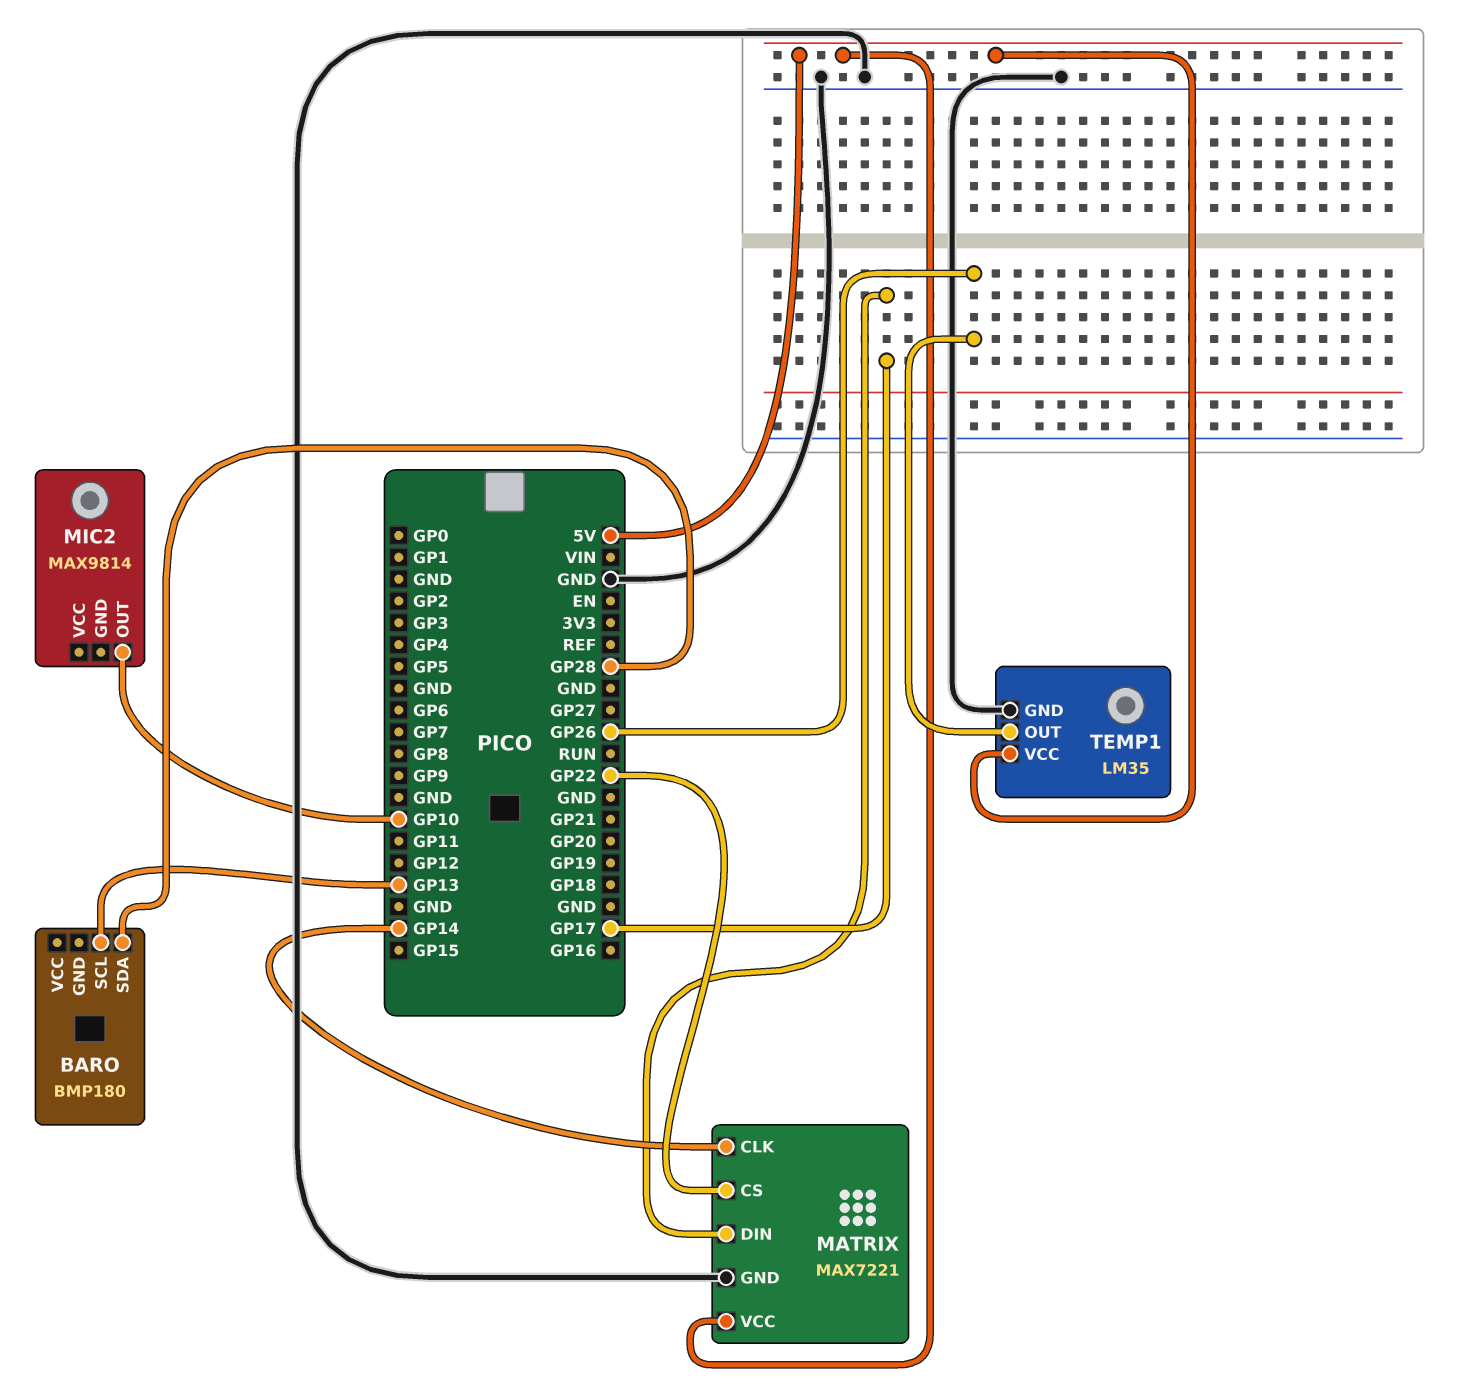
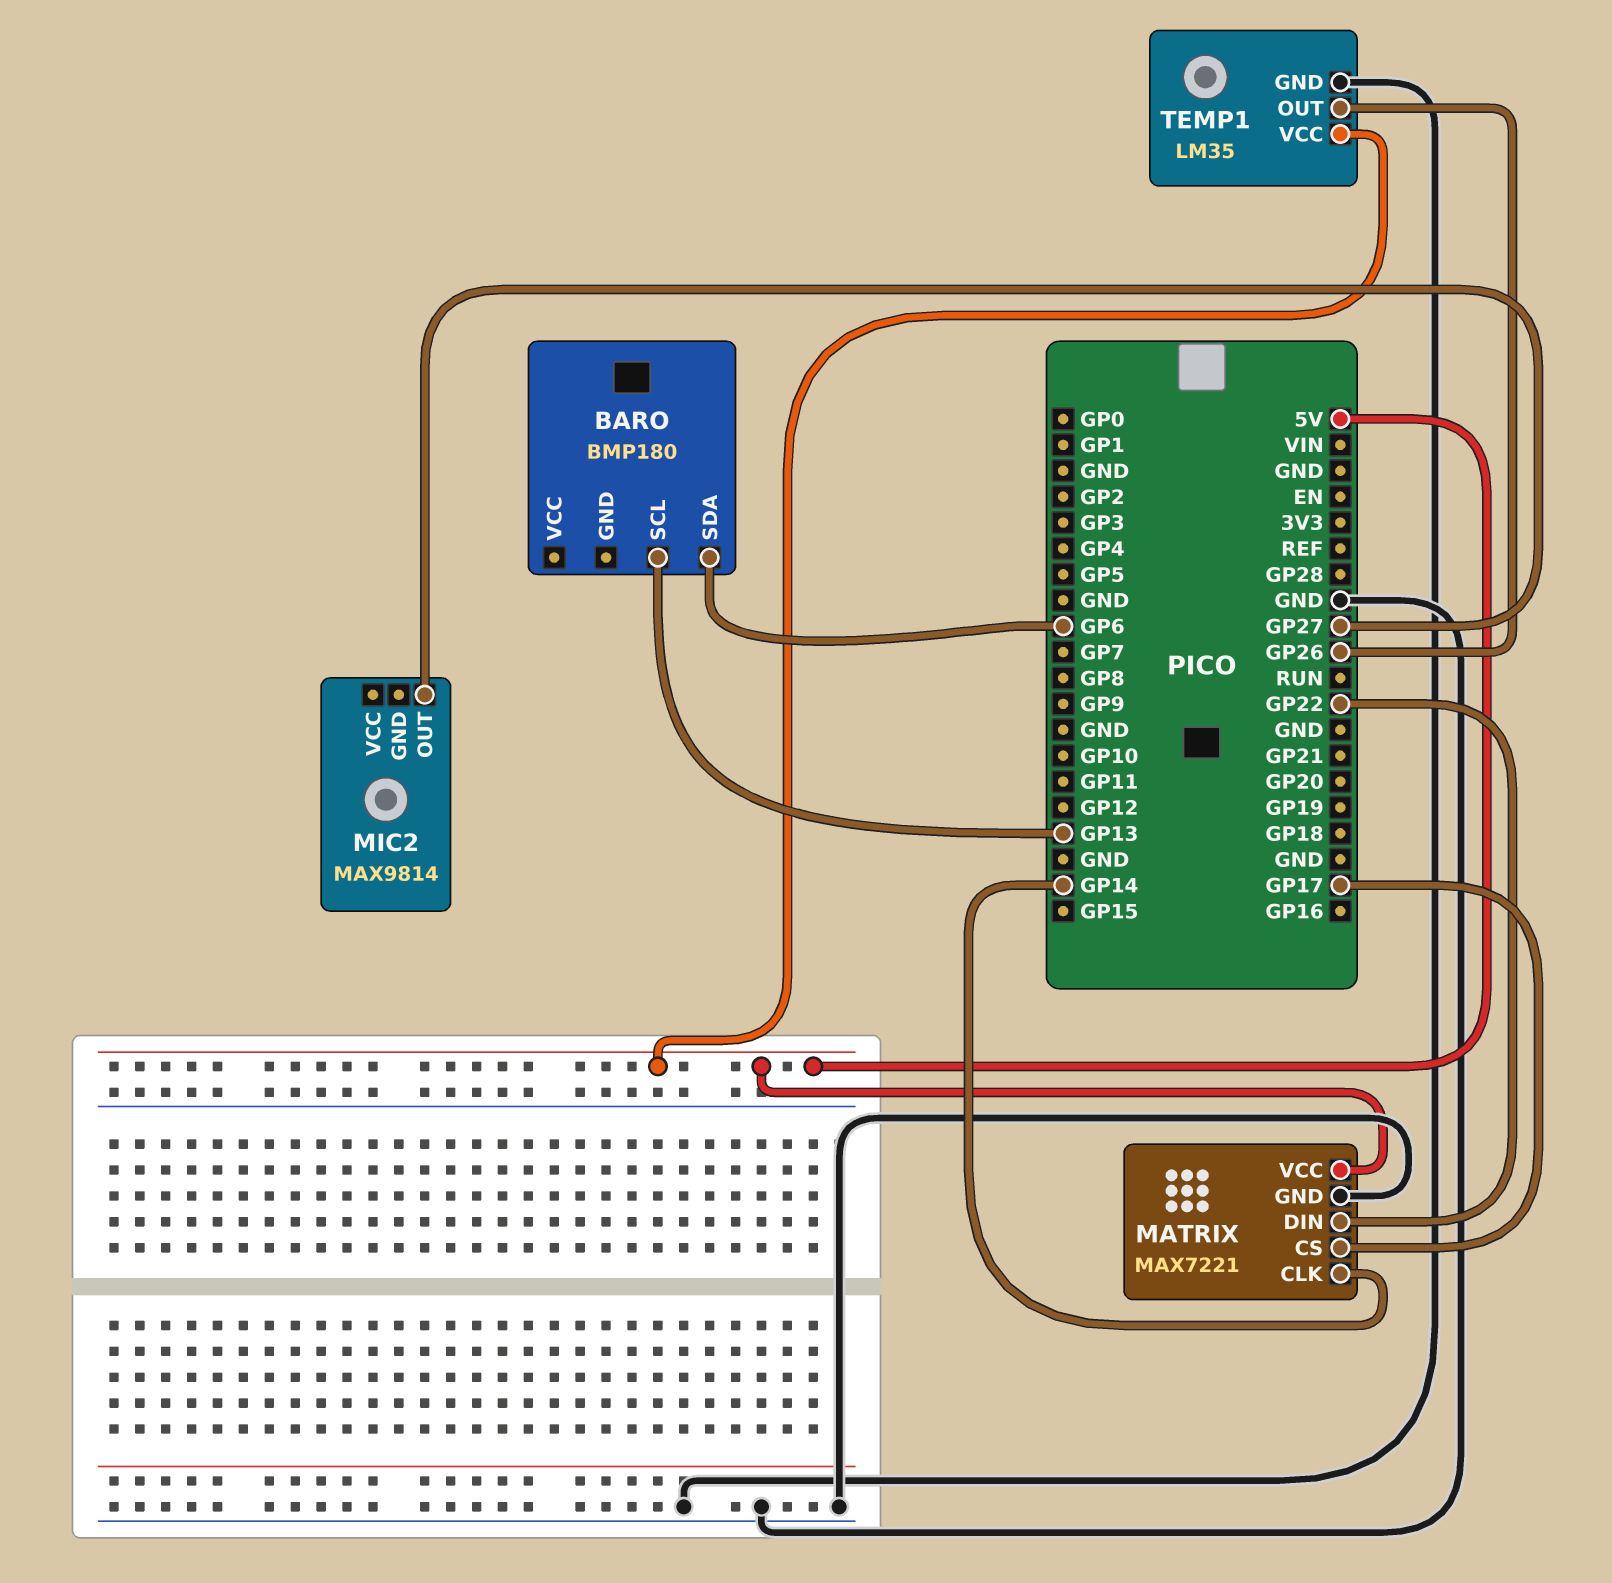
BARO pin SDA: GP28 -> GP6
MATRIX pin CS: GP22 -> GP17
MATRIX pin DIN: GP17 -> GP22
MIC2 pin OUT: GP10 -> GP27

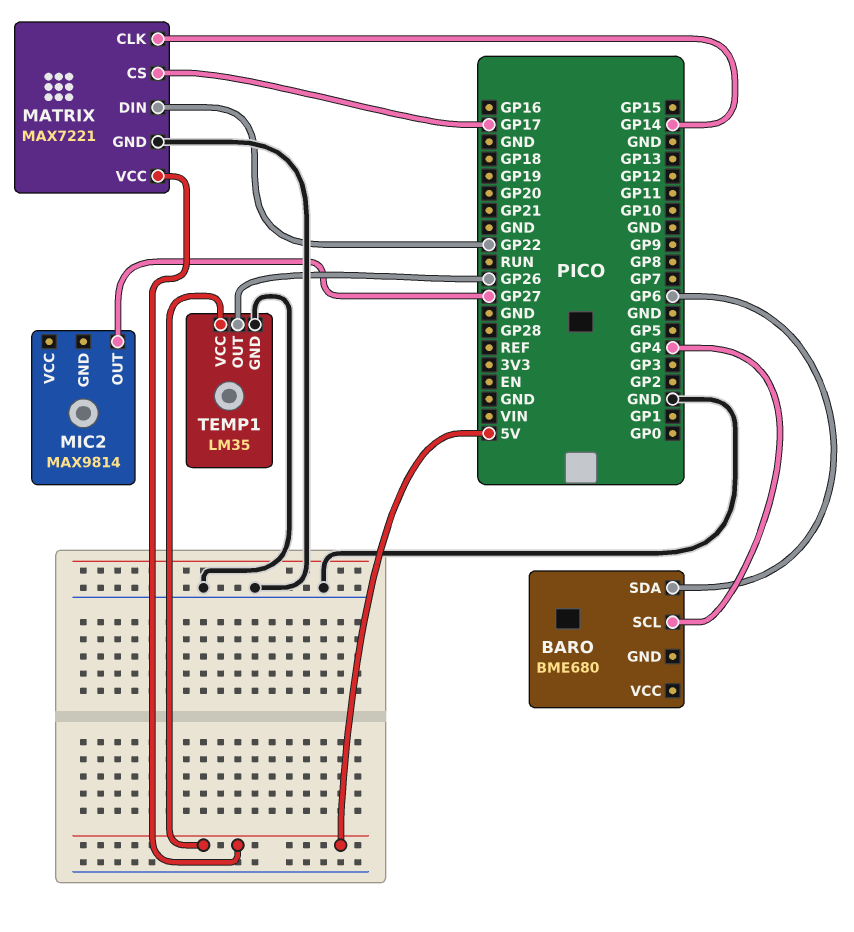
BARO: BMP180 -> BME680
BARO pin SCL: GP13 -> GP4

